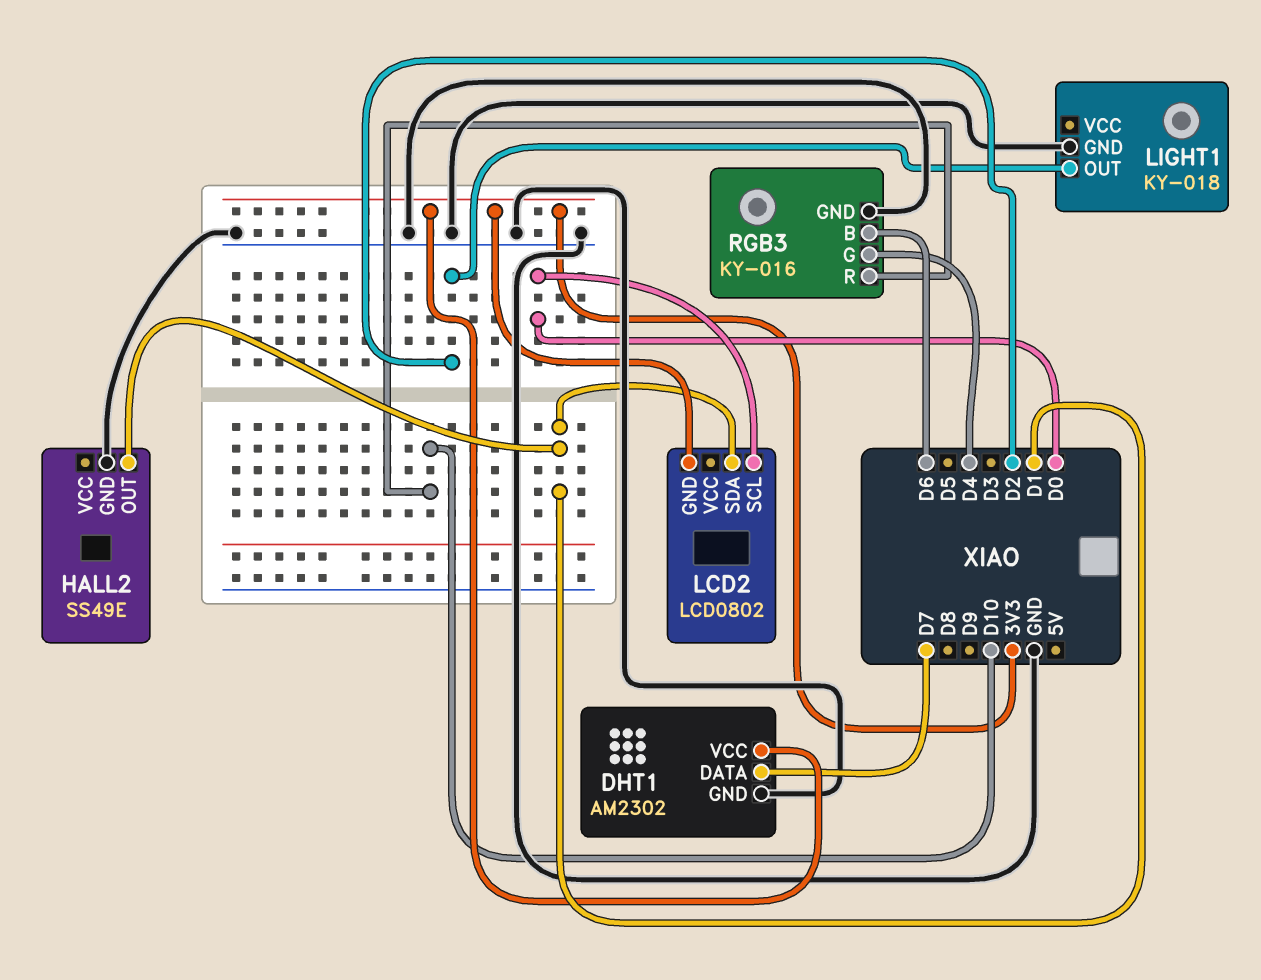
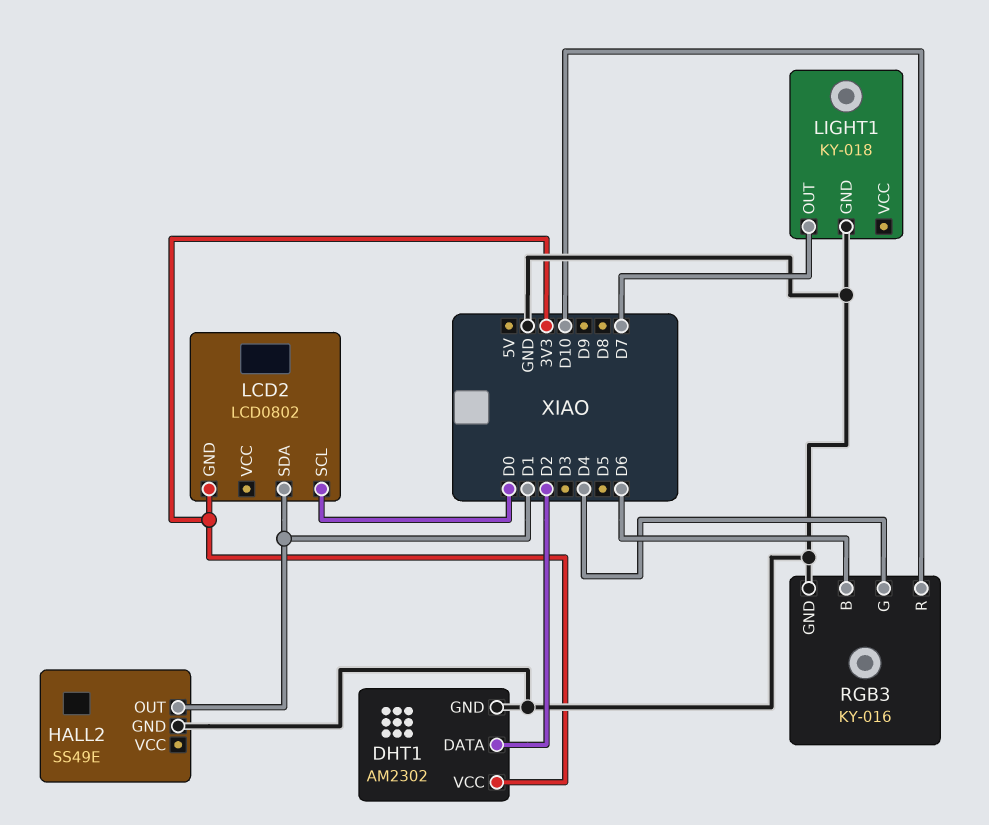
DHT1 pin DATA: D7 -> D2
LIGHT1 pin OUT: D2 -> D7

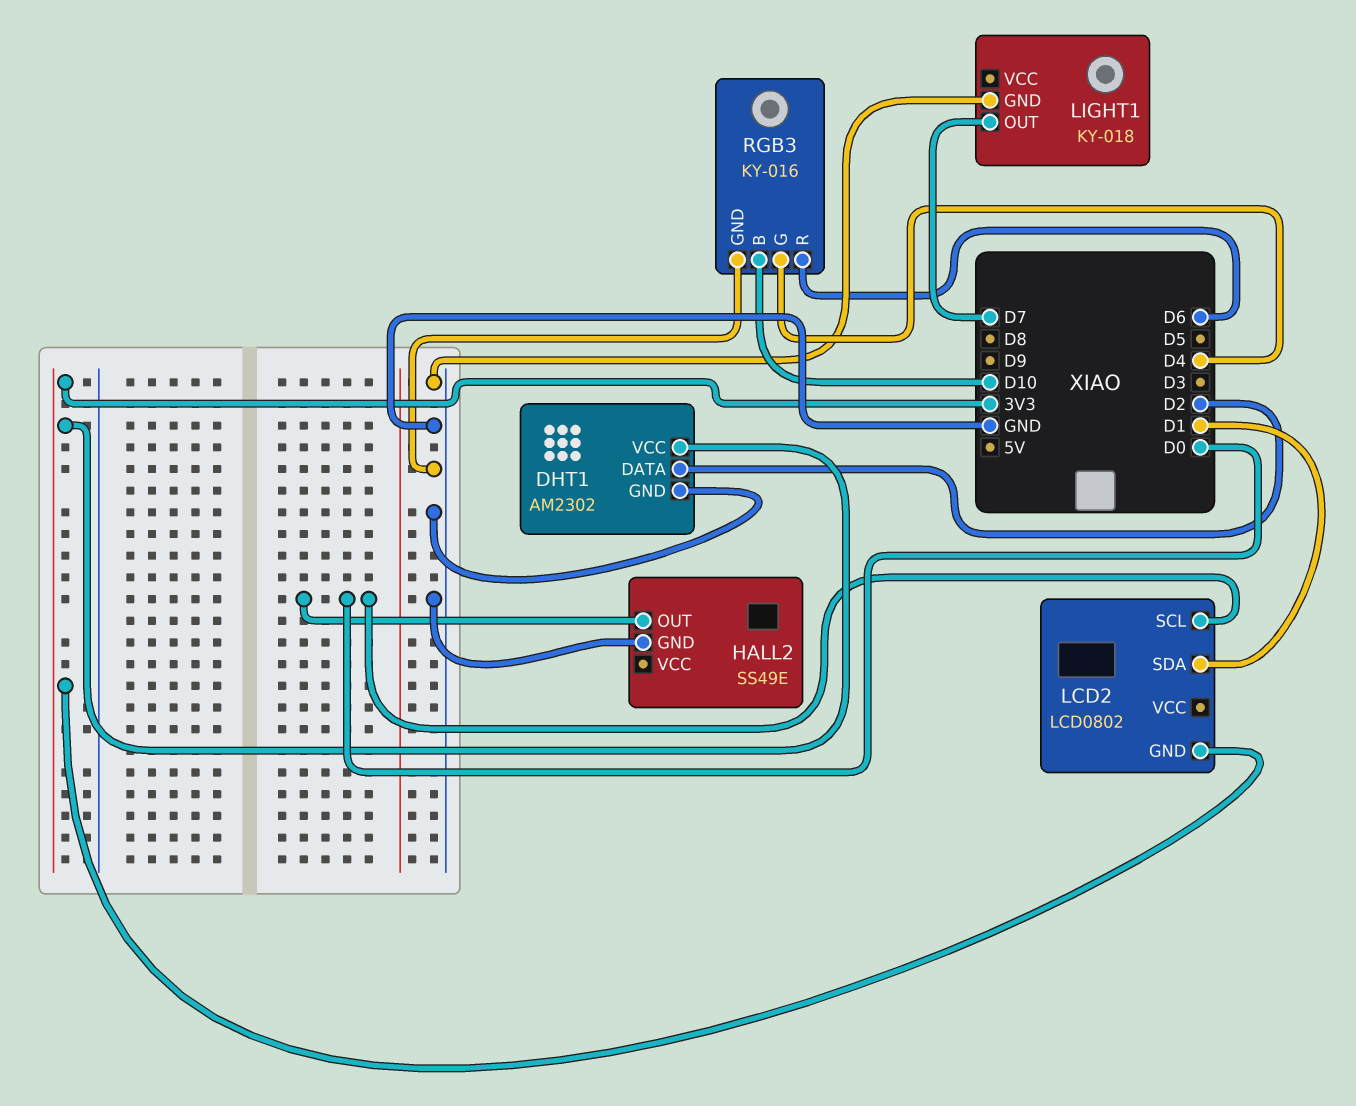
HALL2 pin OUT: D1 -> D0
RGB3 pin B: D6 -> D10
RGB3 pin R: D10 -> D6

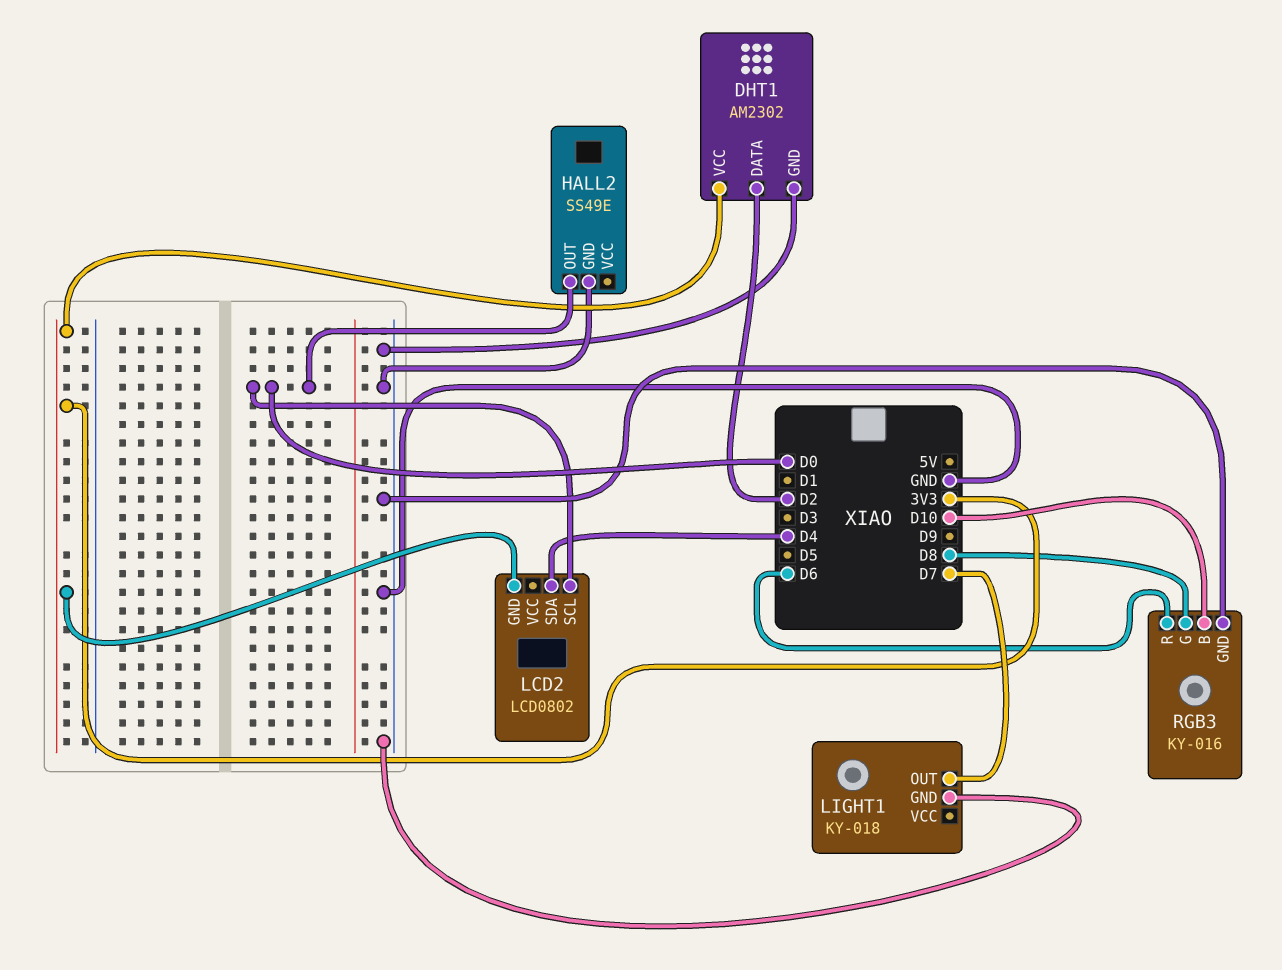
LCD2 pin SDA: D1 -> D4
RGB3 pin G: D4 -> D8

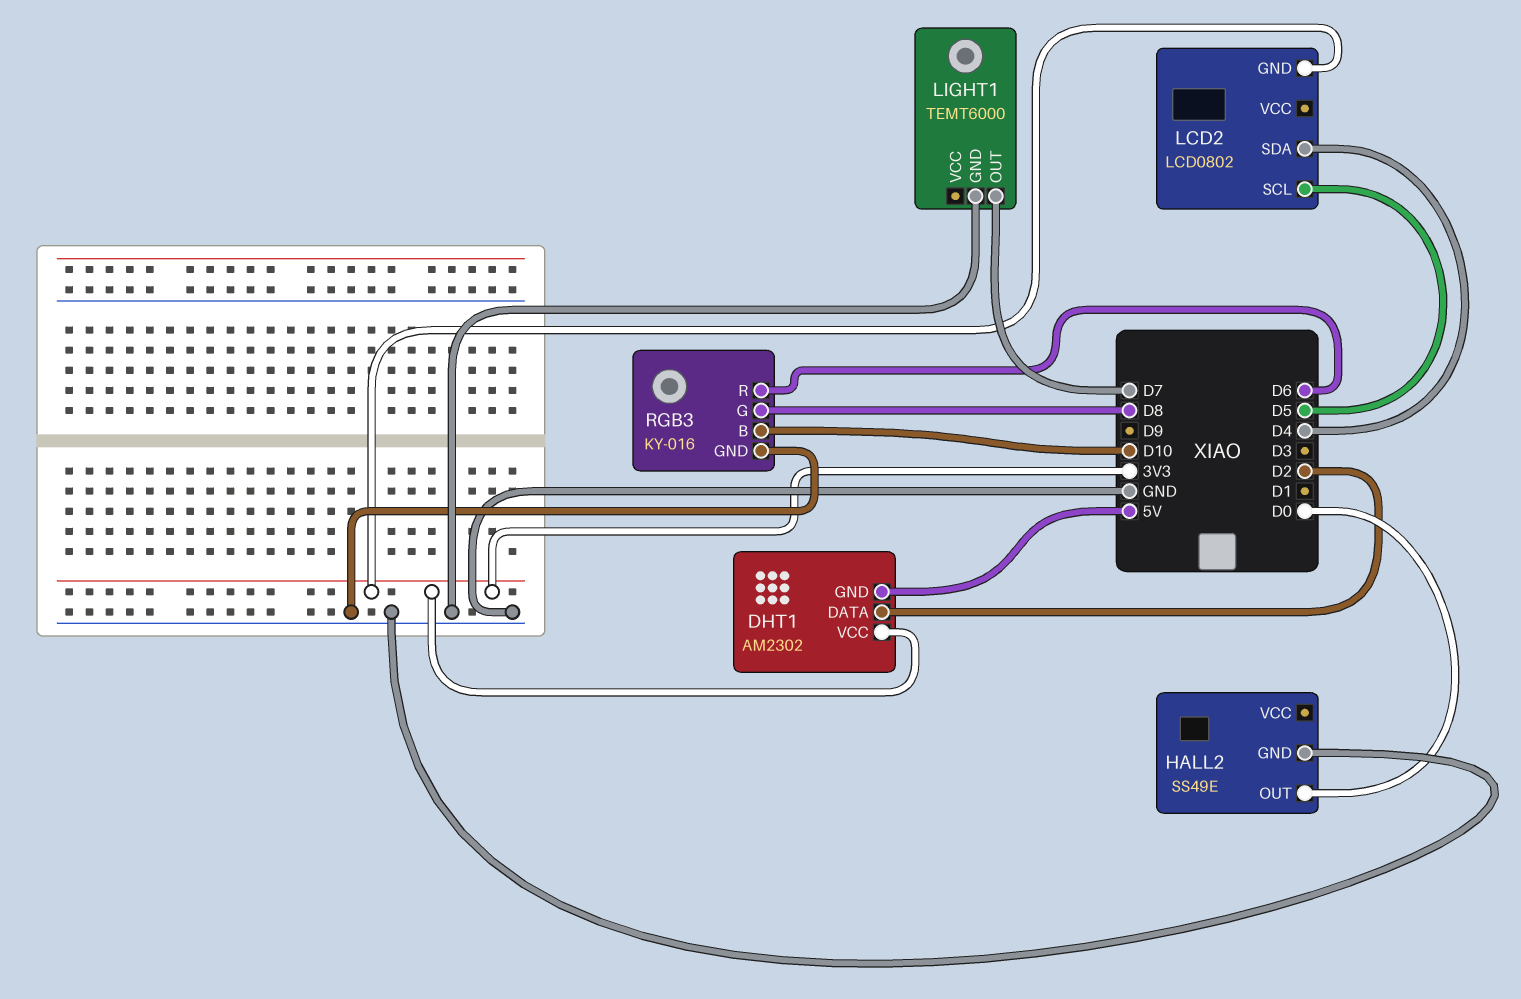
DHT1 pin GND: GND -> 5V
LCD2 pin SCL: D0 -> D5
LIGHT1: KY-018 -> TEMT6000

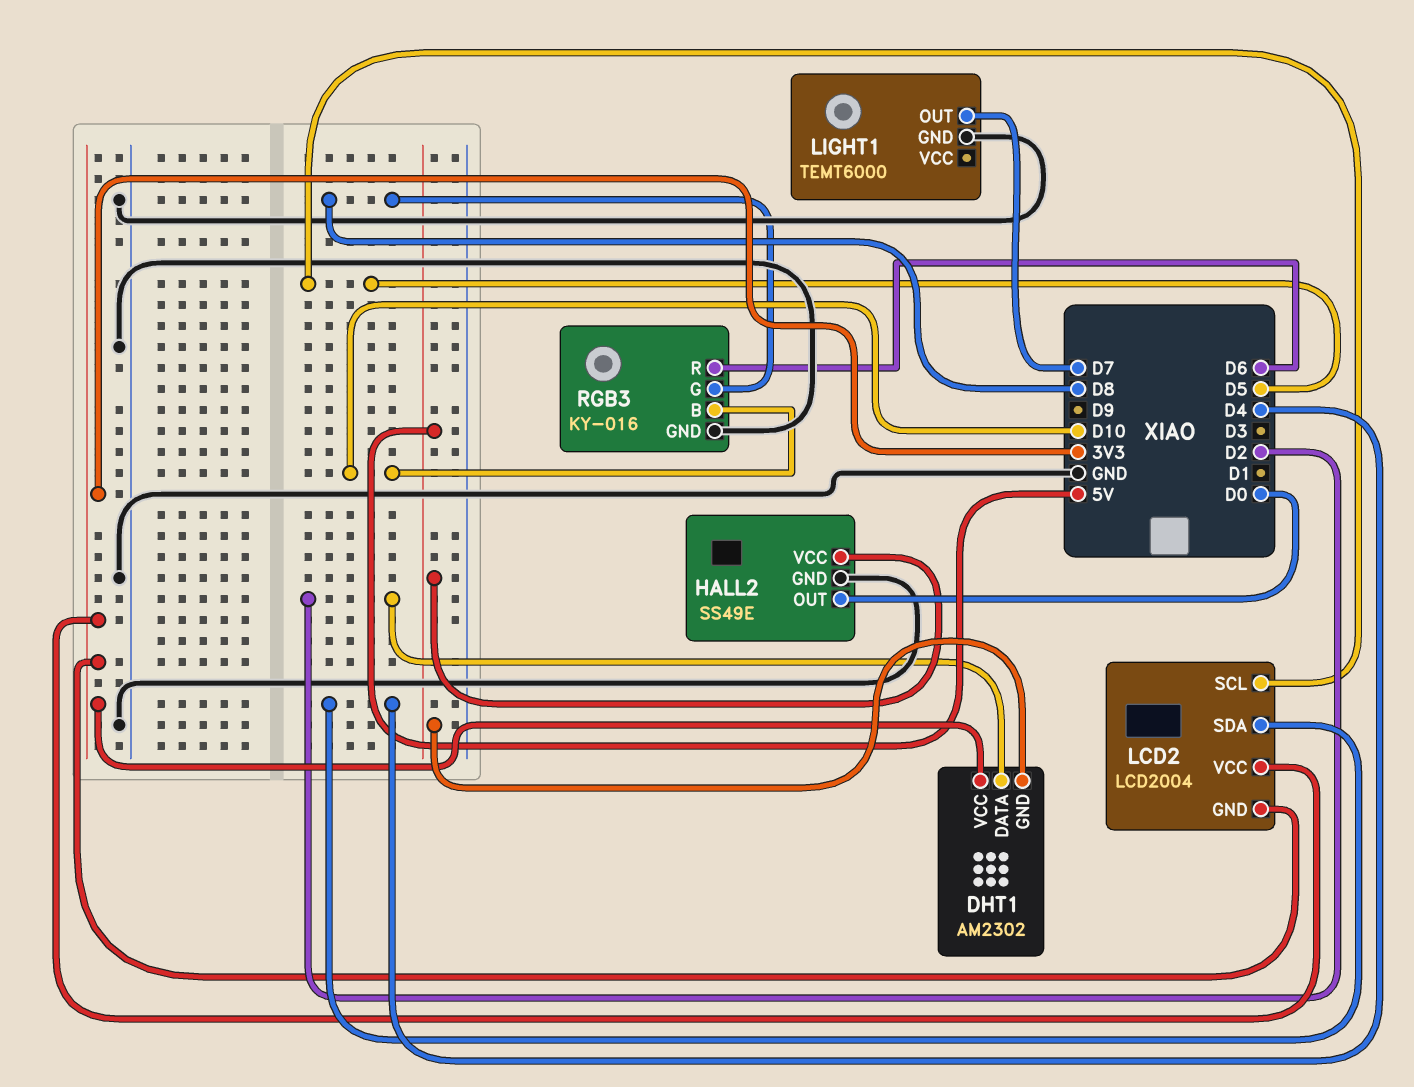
HALL2 pin VCC: none -> 5V
LCD2: LCD0802 -> LCD2004
LCD2 pin VCC: none -> 3V3

